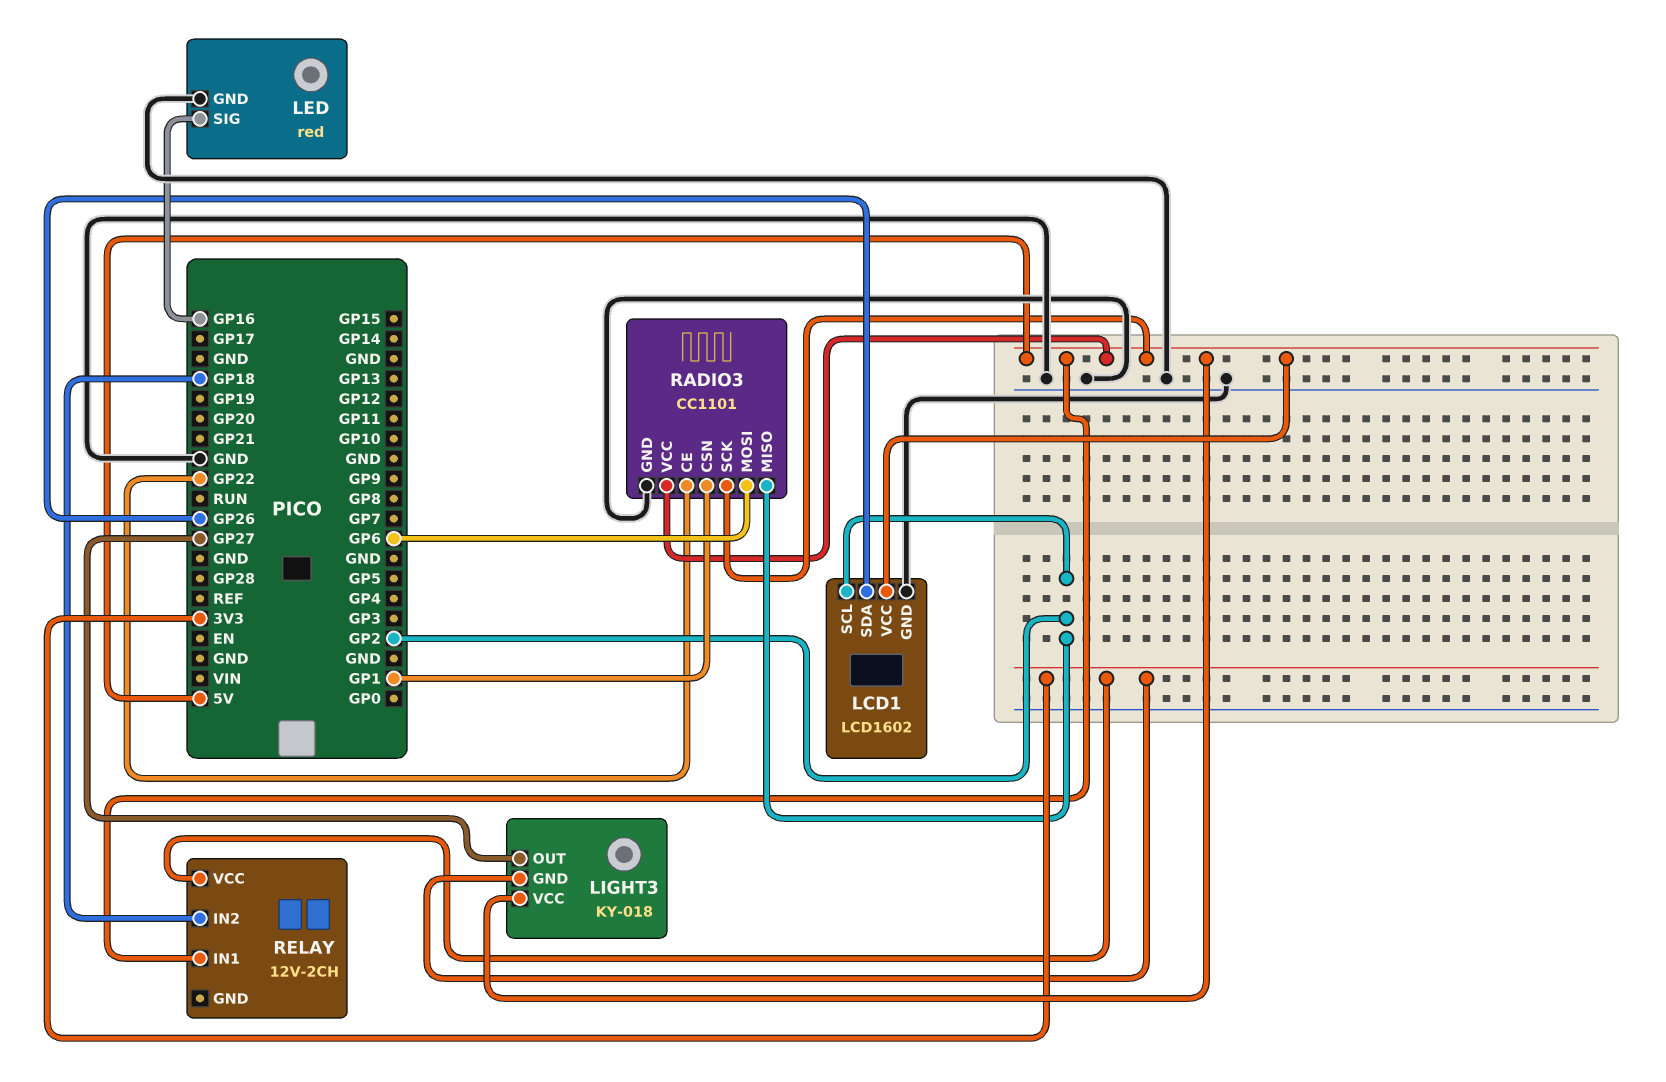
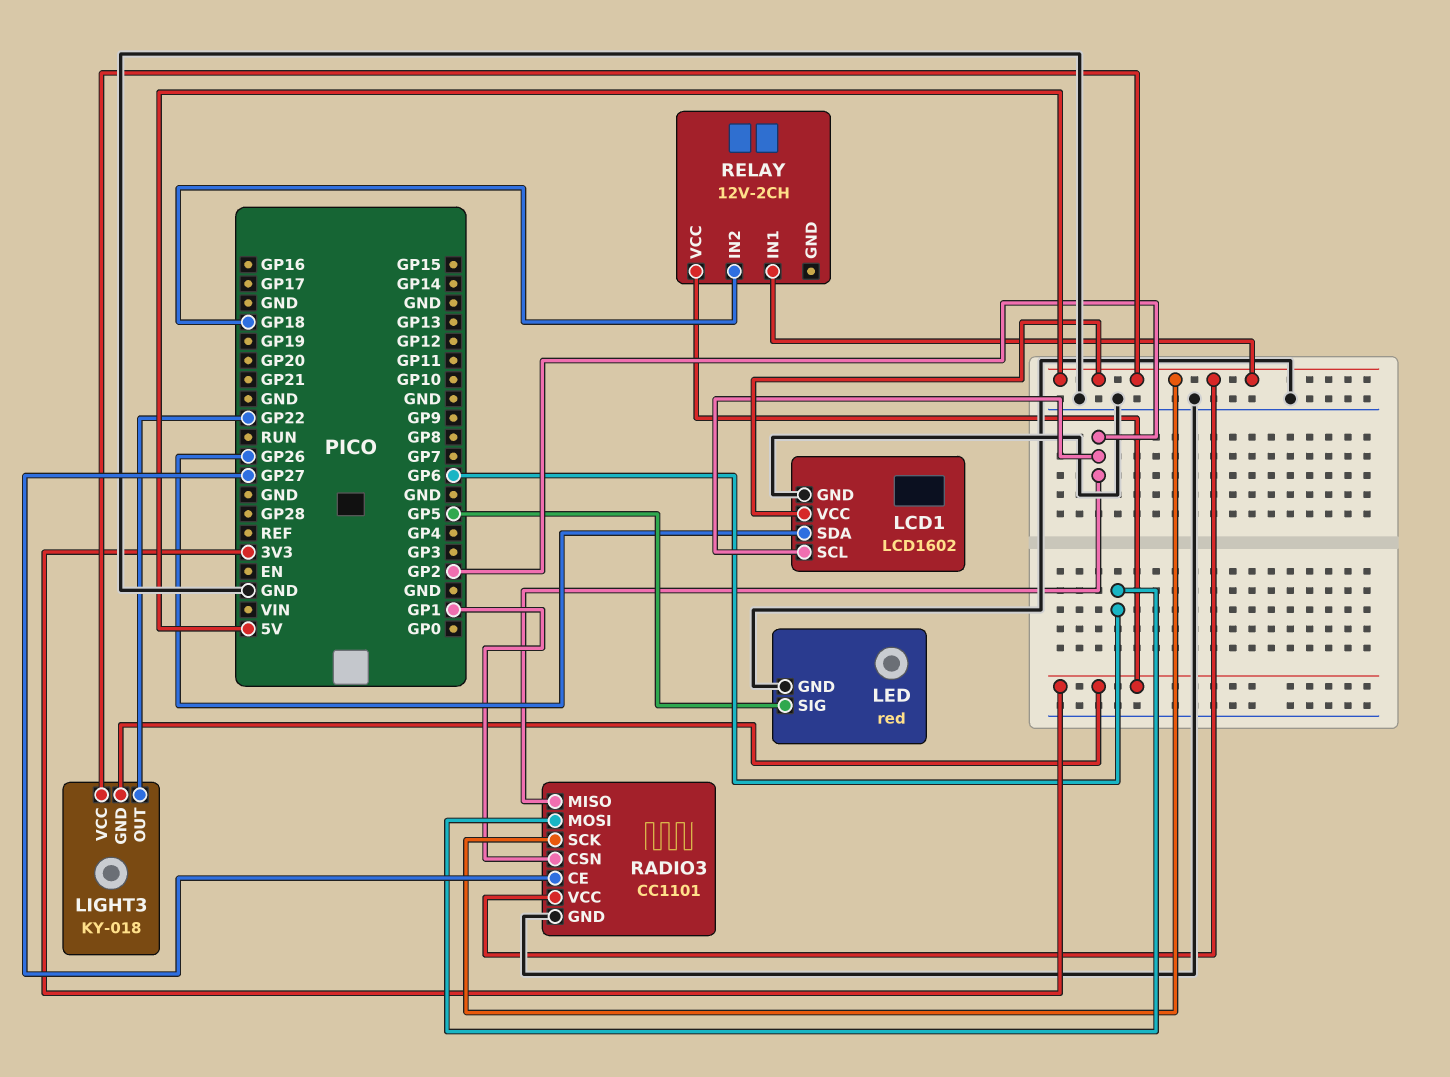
LED pin SIG: GP16 -> GP5
LIGHT3 pin OUT: GP27 -> GP22
RADIO3 pin CE: GP22 -> GP27

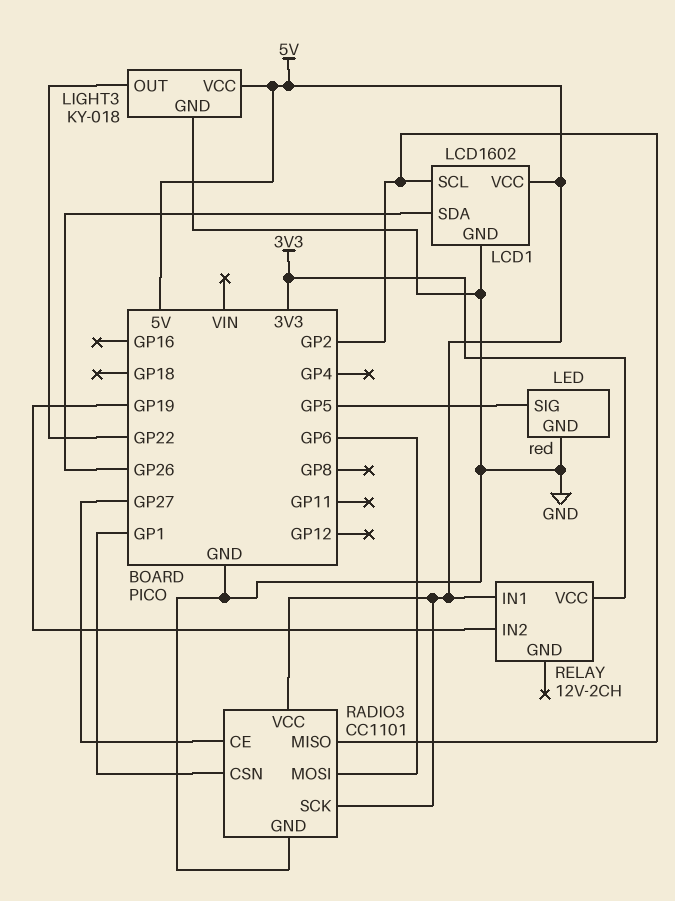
LIGHT3 pin GND: 3V3 -> GND
RELAY pin IN2: GP18 -> GP19

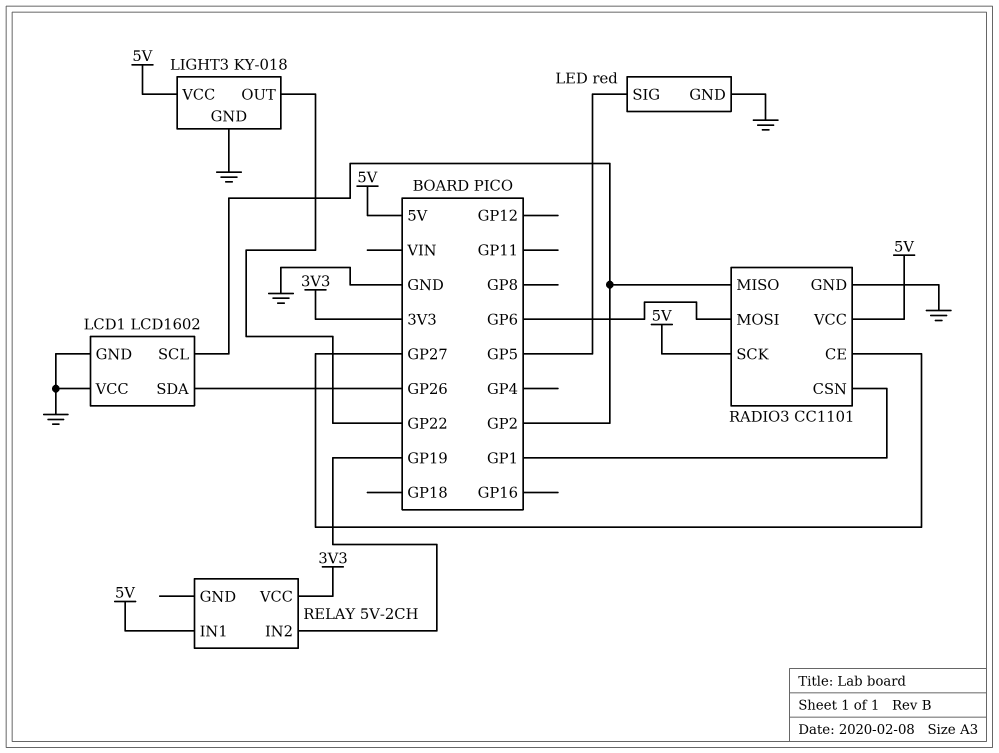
LCD1 pin VCC: 5V -> GND
RELAY: 12V-2CH -> 5V-2CH

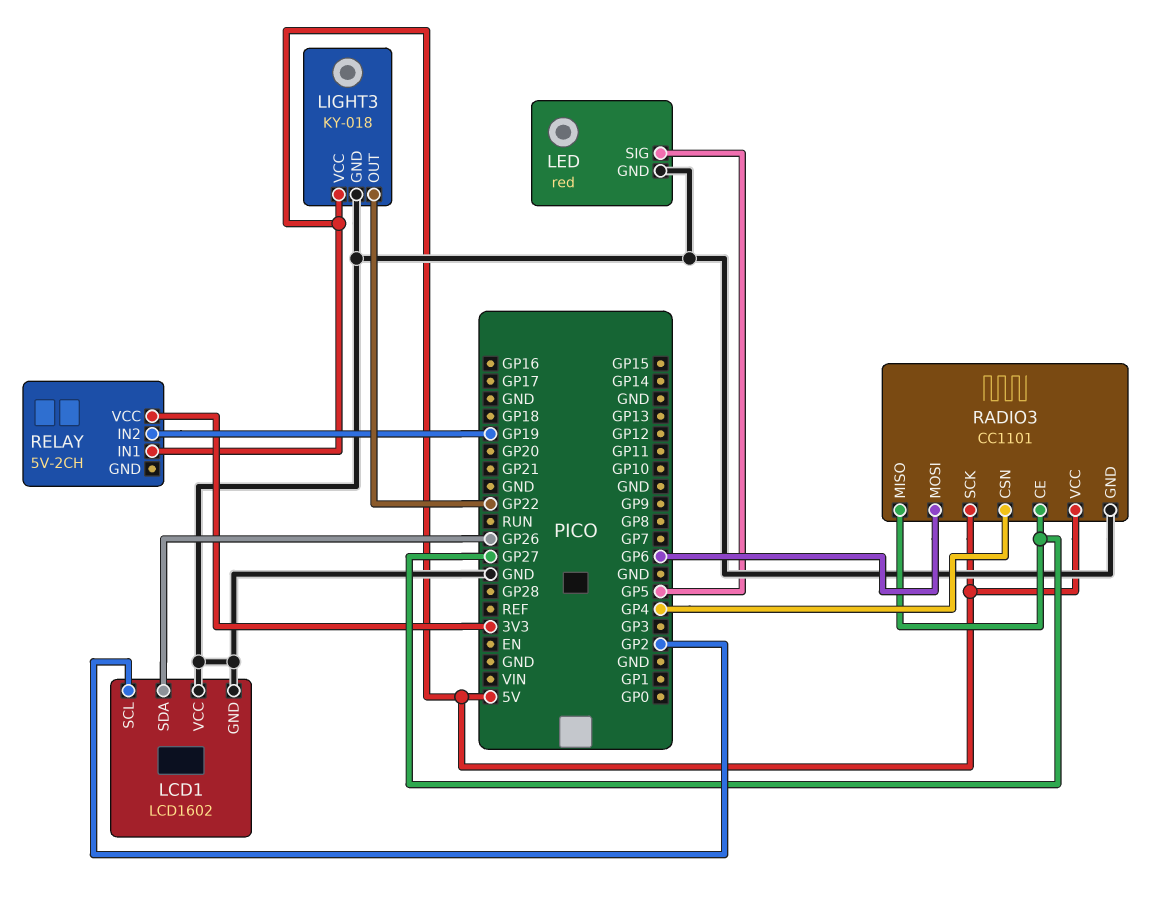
RADIO3 pin CSN: GP1 -> GP4
RADIO3 pin MISO: GP2 -> GP27

